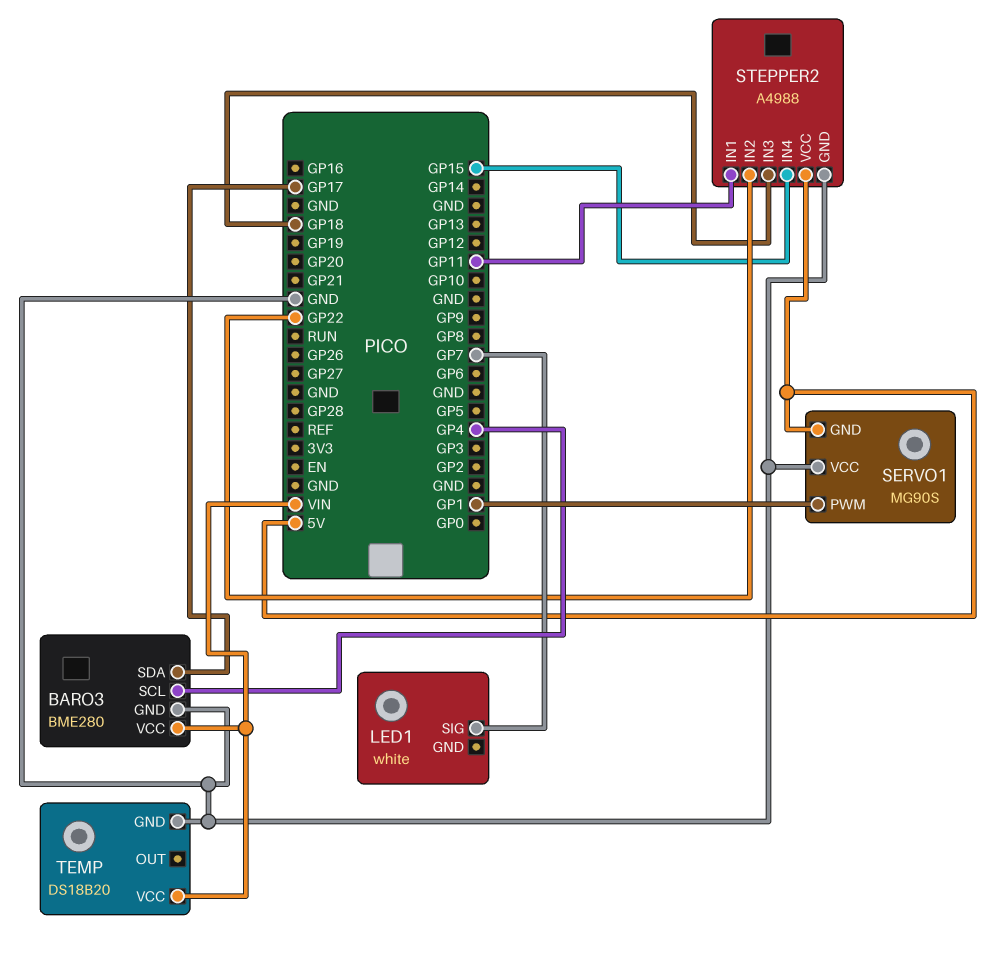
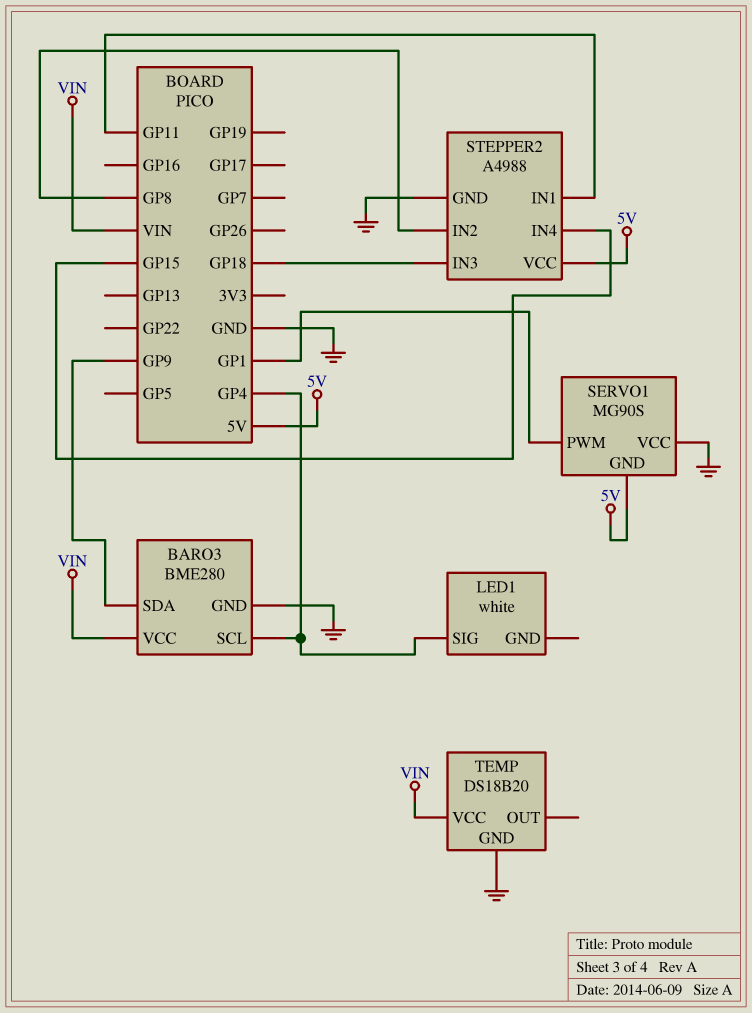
BARO3 pin SDA: GP17 -> GP9
LED1 pin SIG: GP7 -> GP4
STEPPER2 pin IN2: GP22 -> GP8

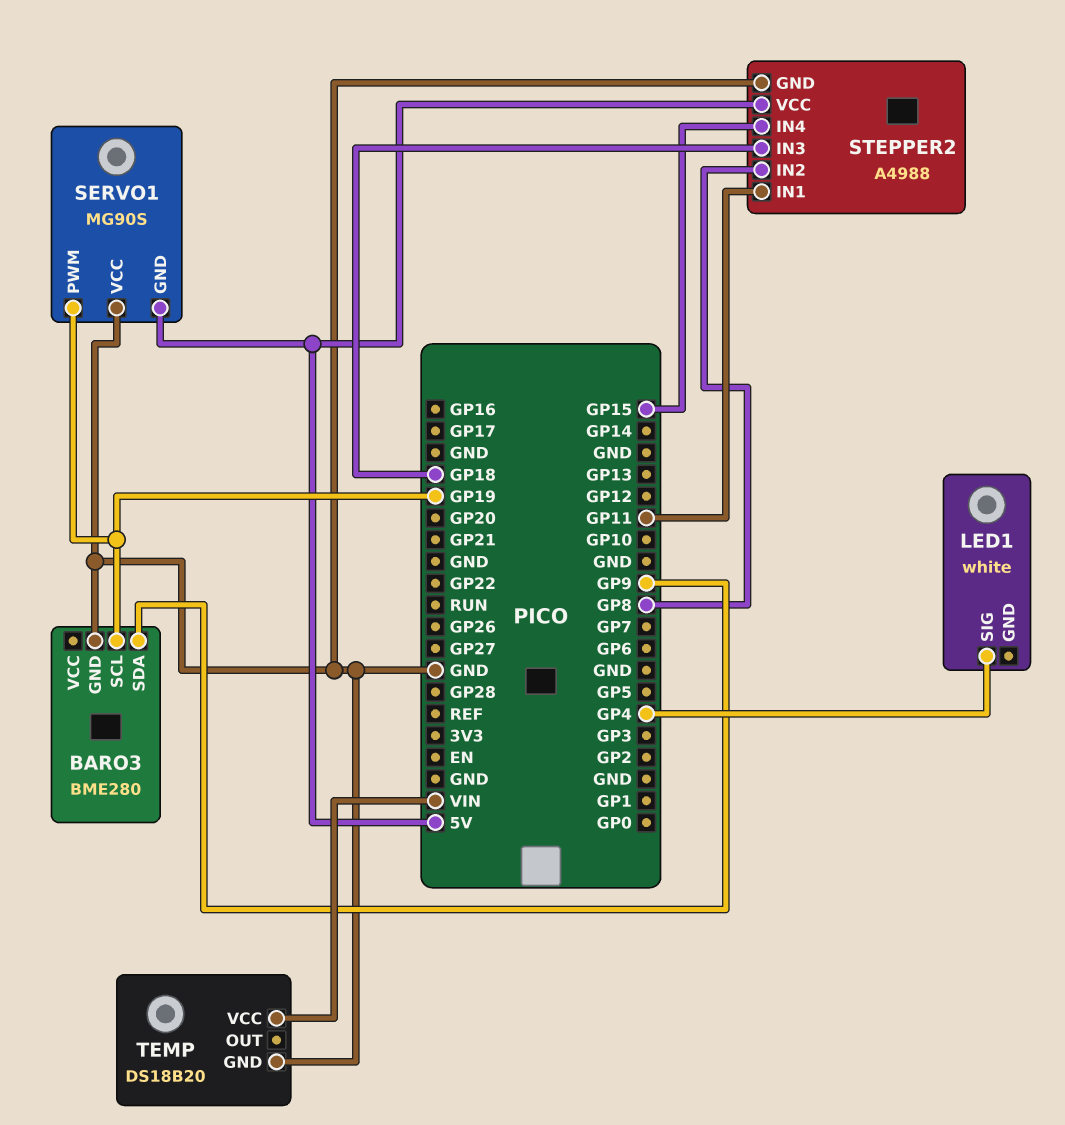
BARO3 pin SCL: GP4 -> GP19
BARO3 pin VCC: VIN -> none
SERVO1 pin PWM: GP1 -> GP19

